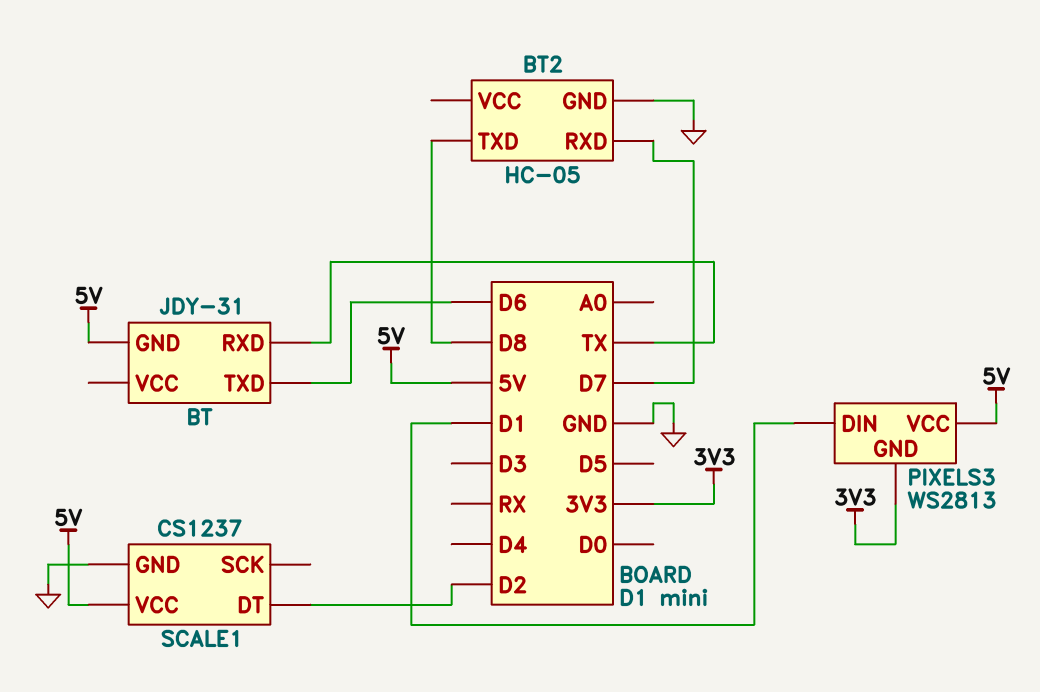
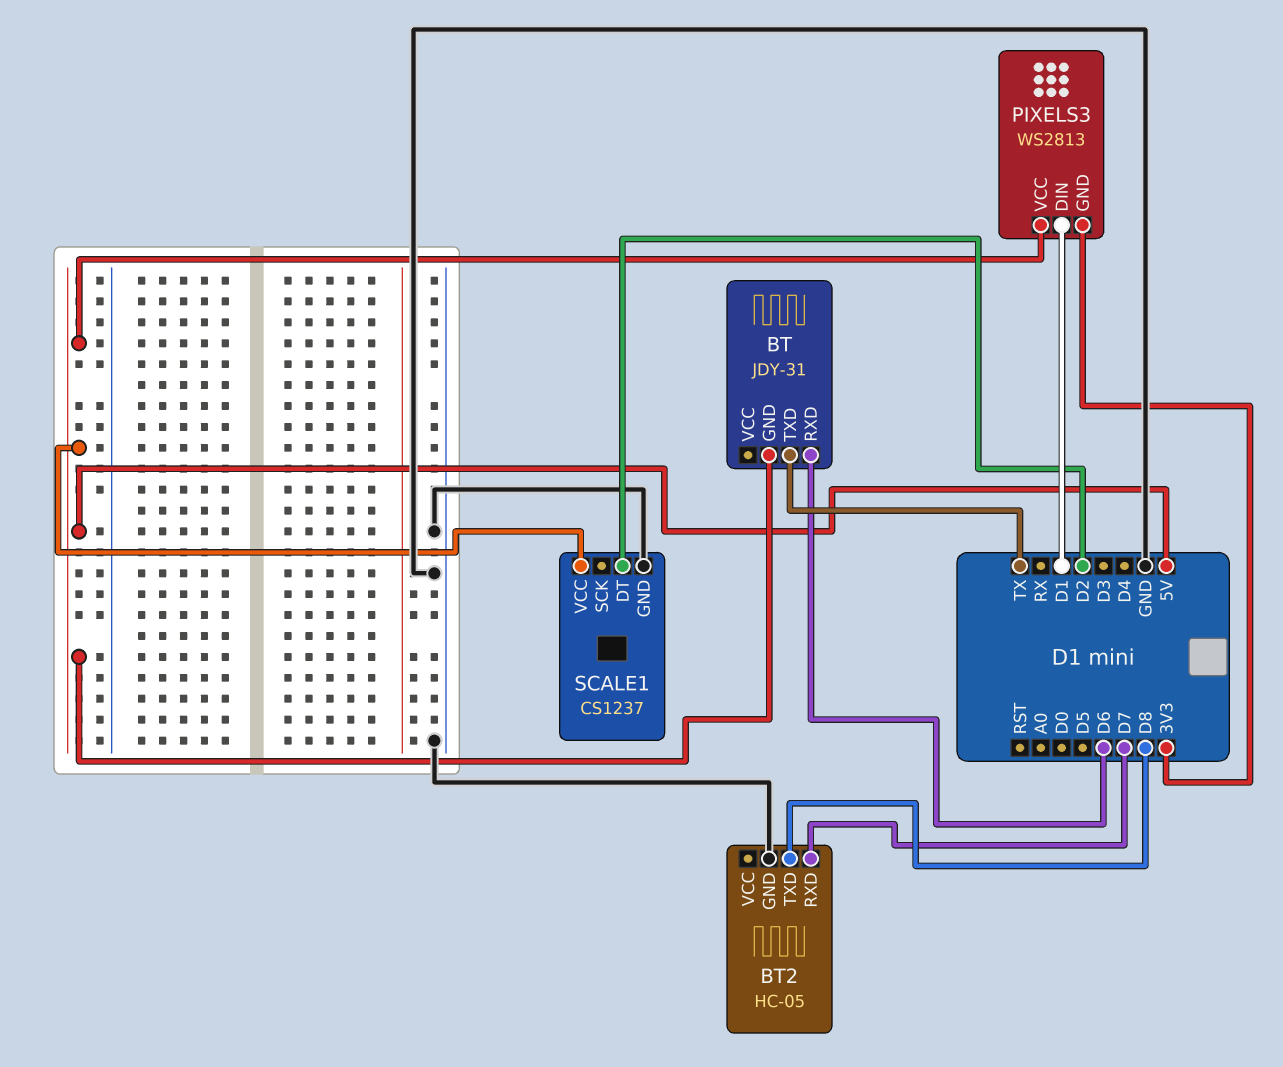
BT pin RXD: TX -> D6
BT pin TXD: D6 -> TX

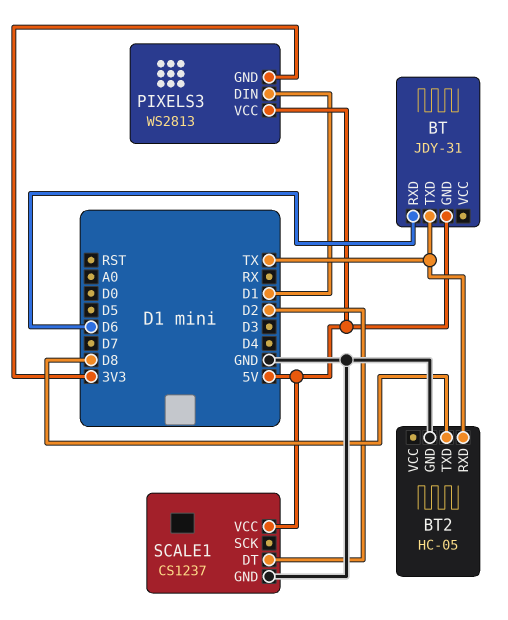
BT2 pin RXD: D7 -> TX

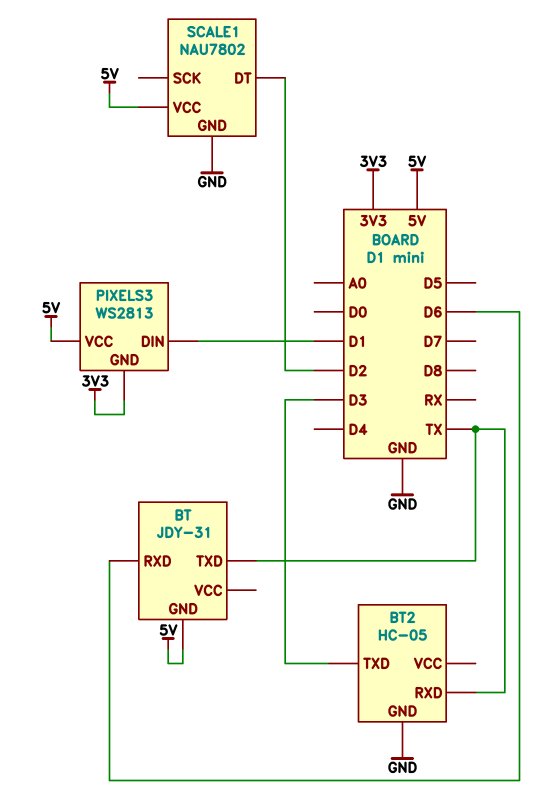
BT2 pin TXD: D8 -> D3
SCALE1: CS1237 -> NAU7802

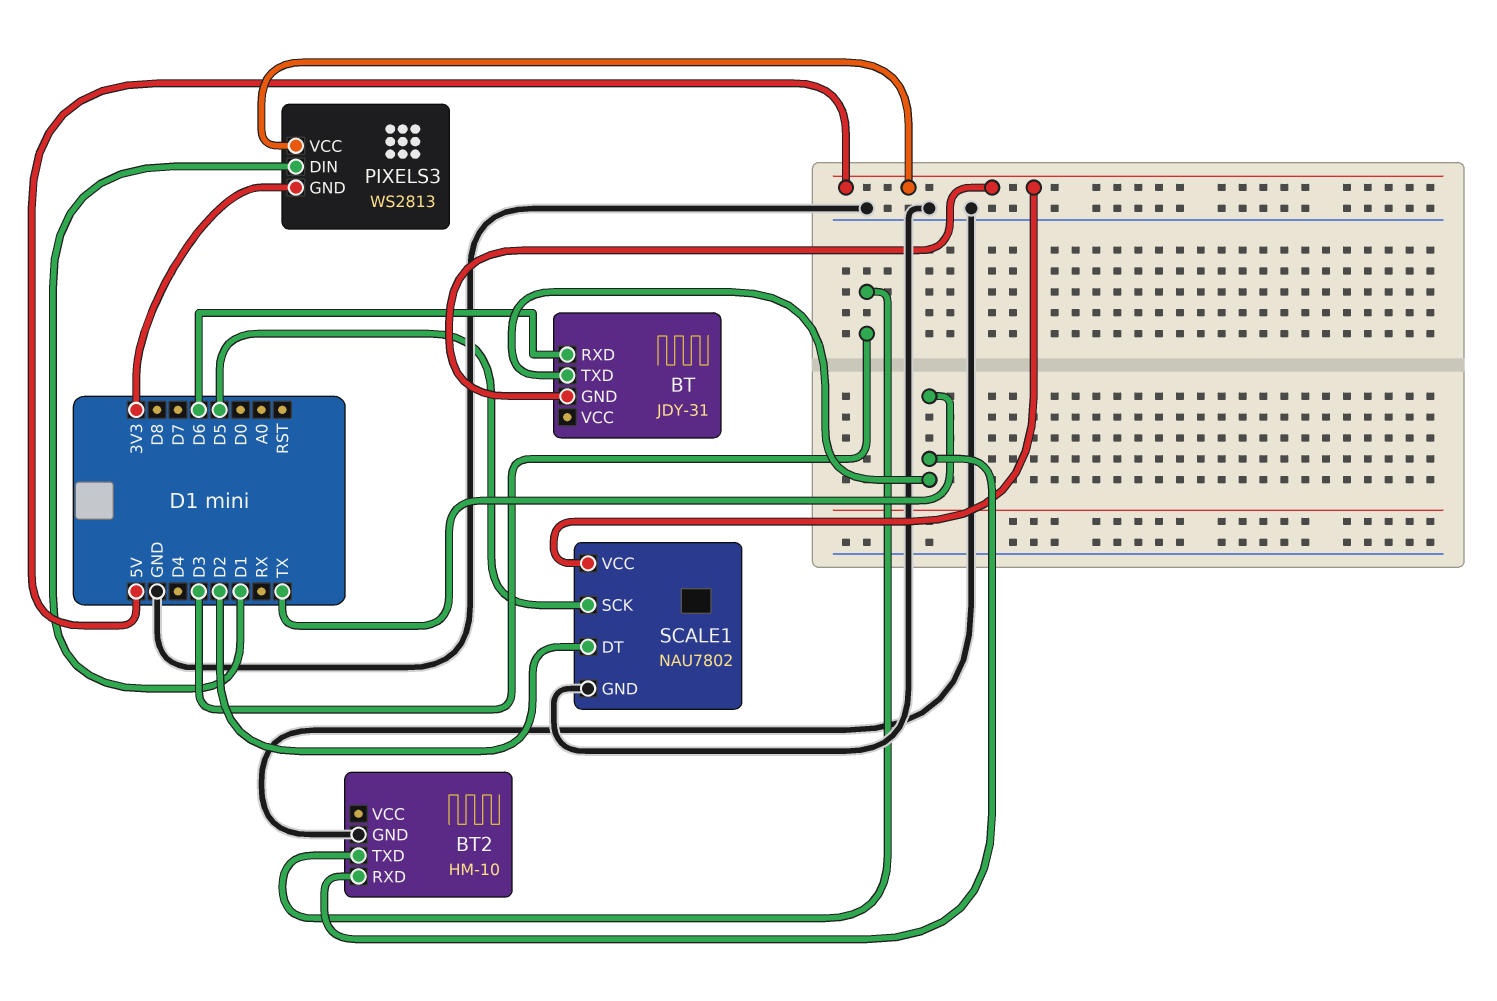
BT2: HC-05 -> HM-10
SCALE1 pin SCK: none -> D5

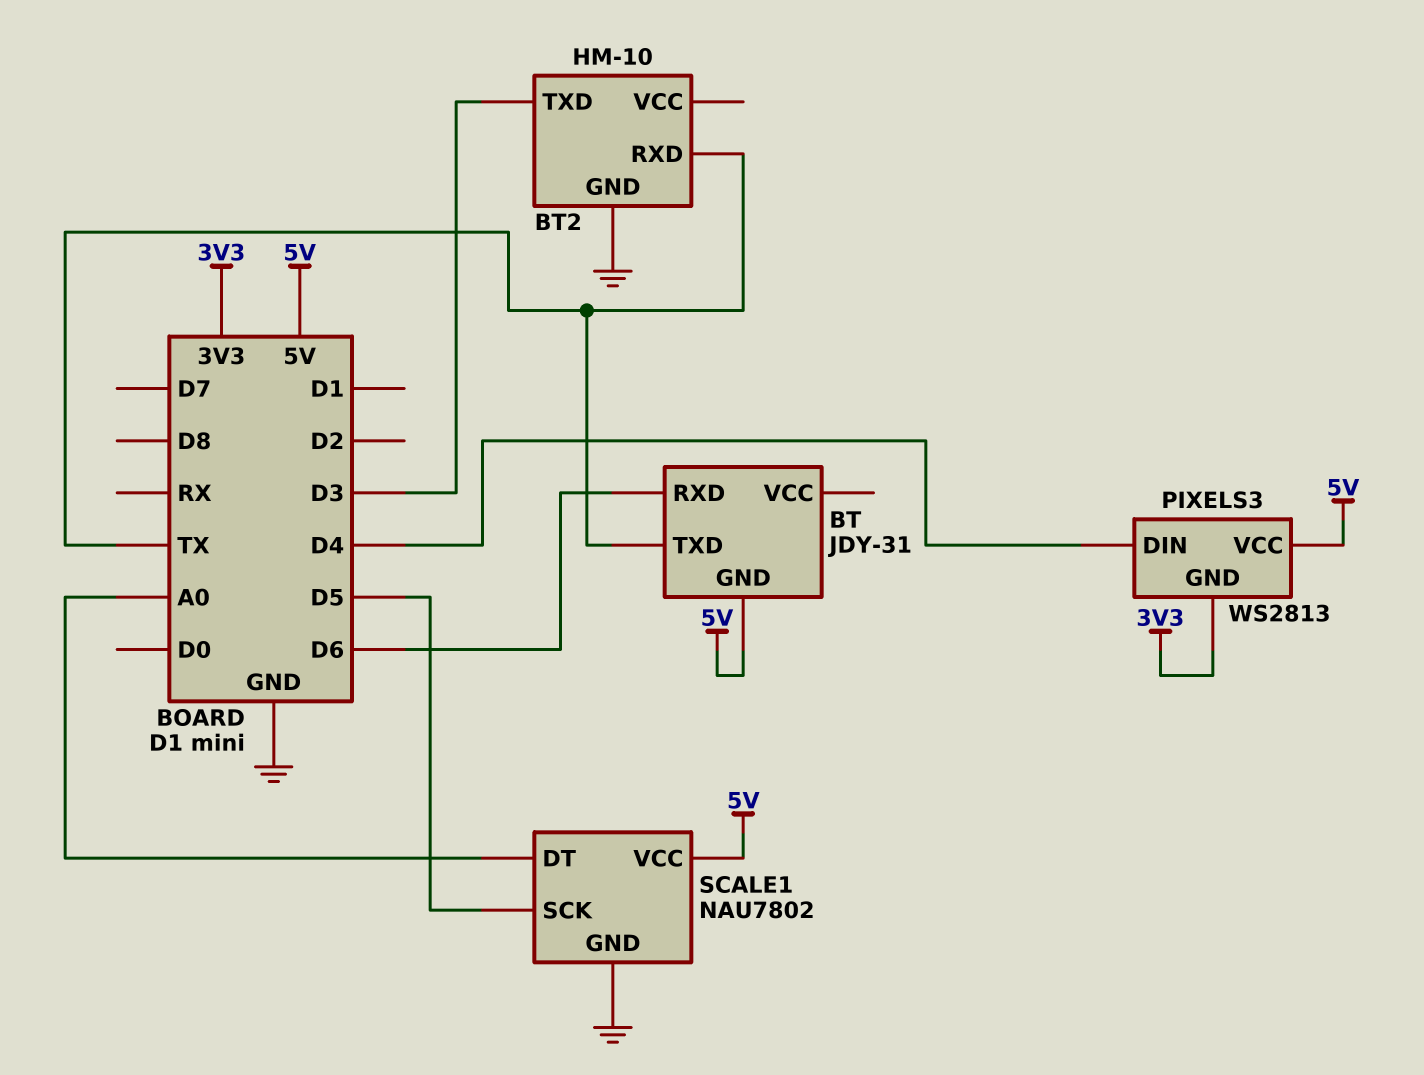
PIXELS3 pin DIN: D1 -> D4
SCALE1 pin DT: D2 -> A0

